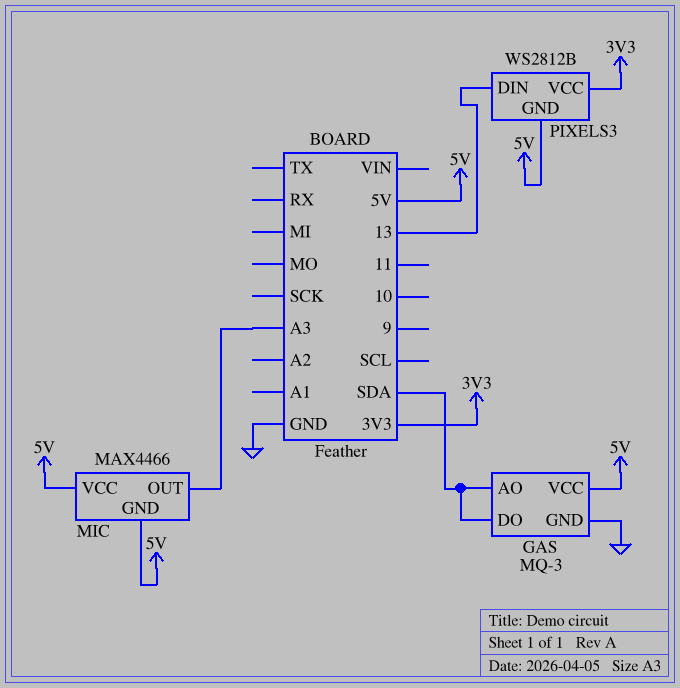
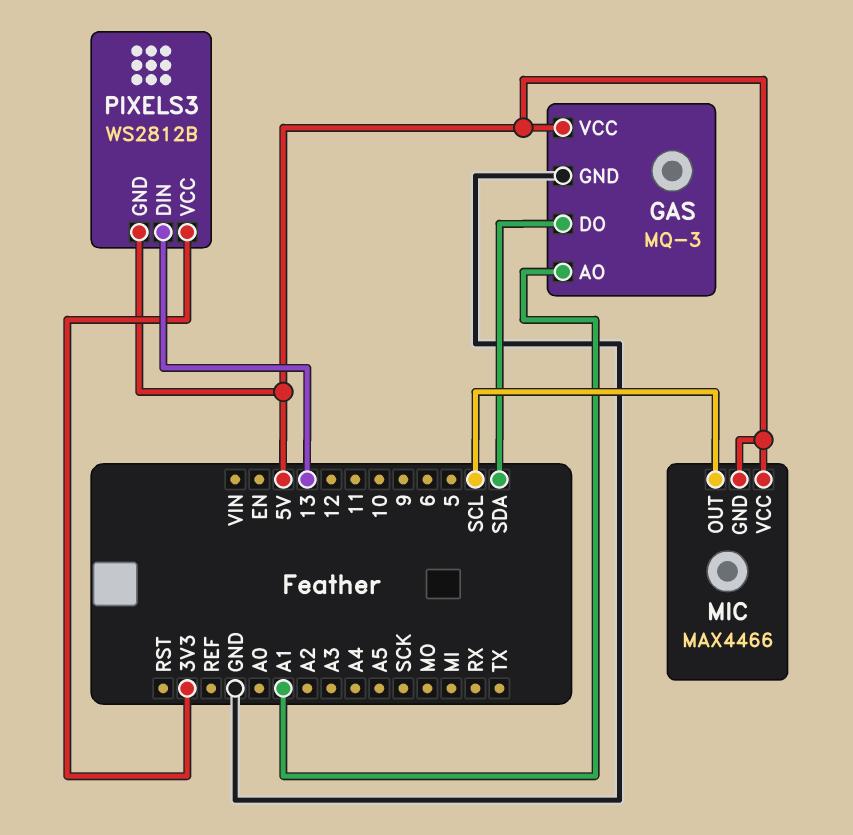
GAS pin AO: SDA -> A1
MIC pin OUT: A3 -> SCL

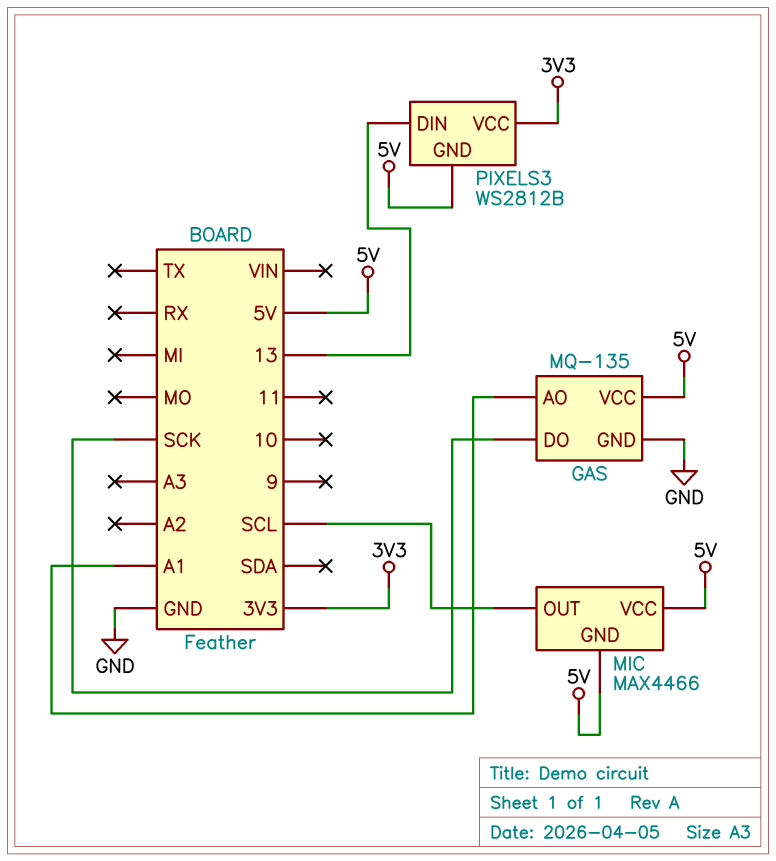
GAS: MQ-3 -> MQ-135
GAS pin DO: SDA -> SCK

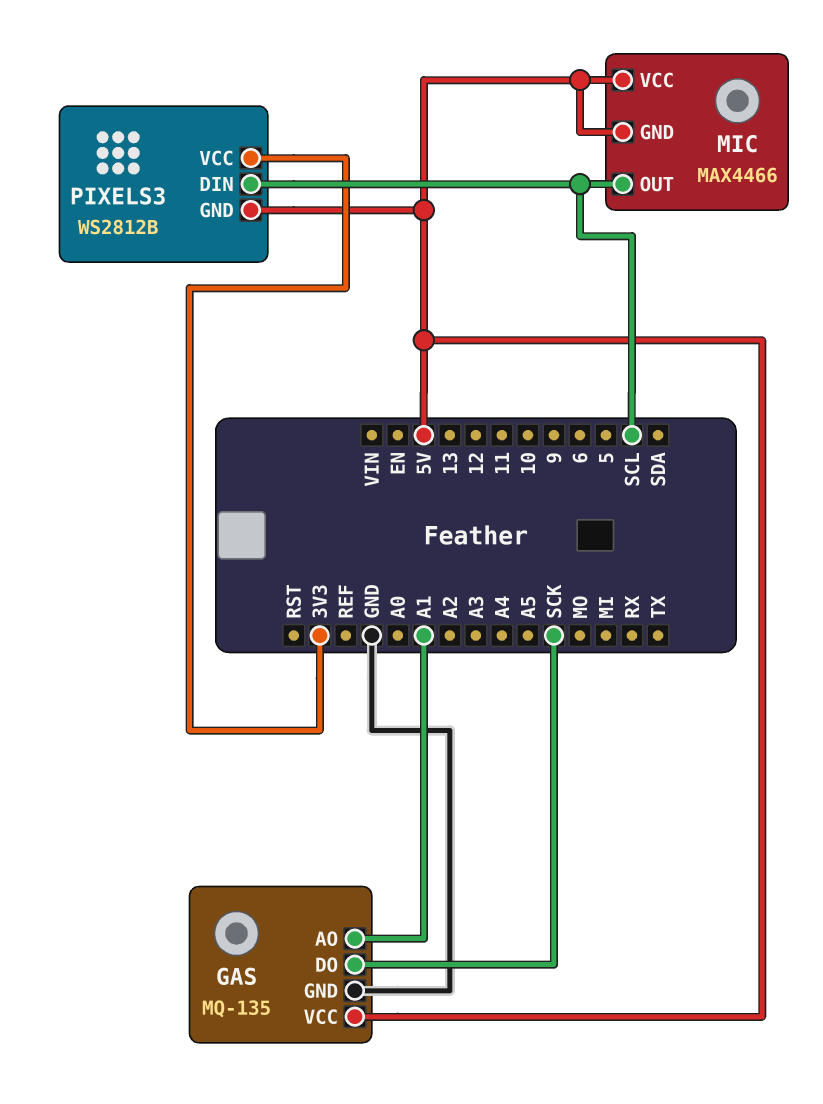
PIXELS3 pin DIN: 13 -> SCL

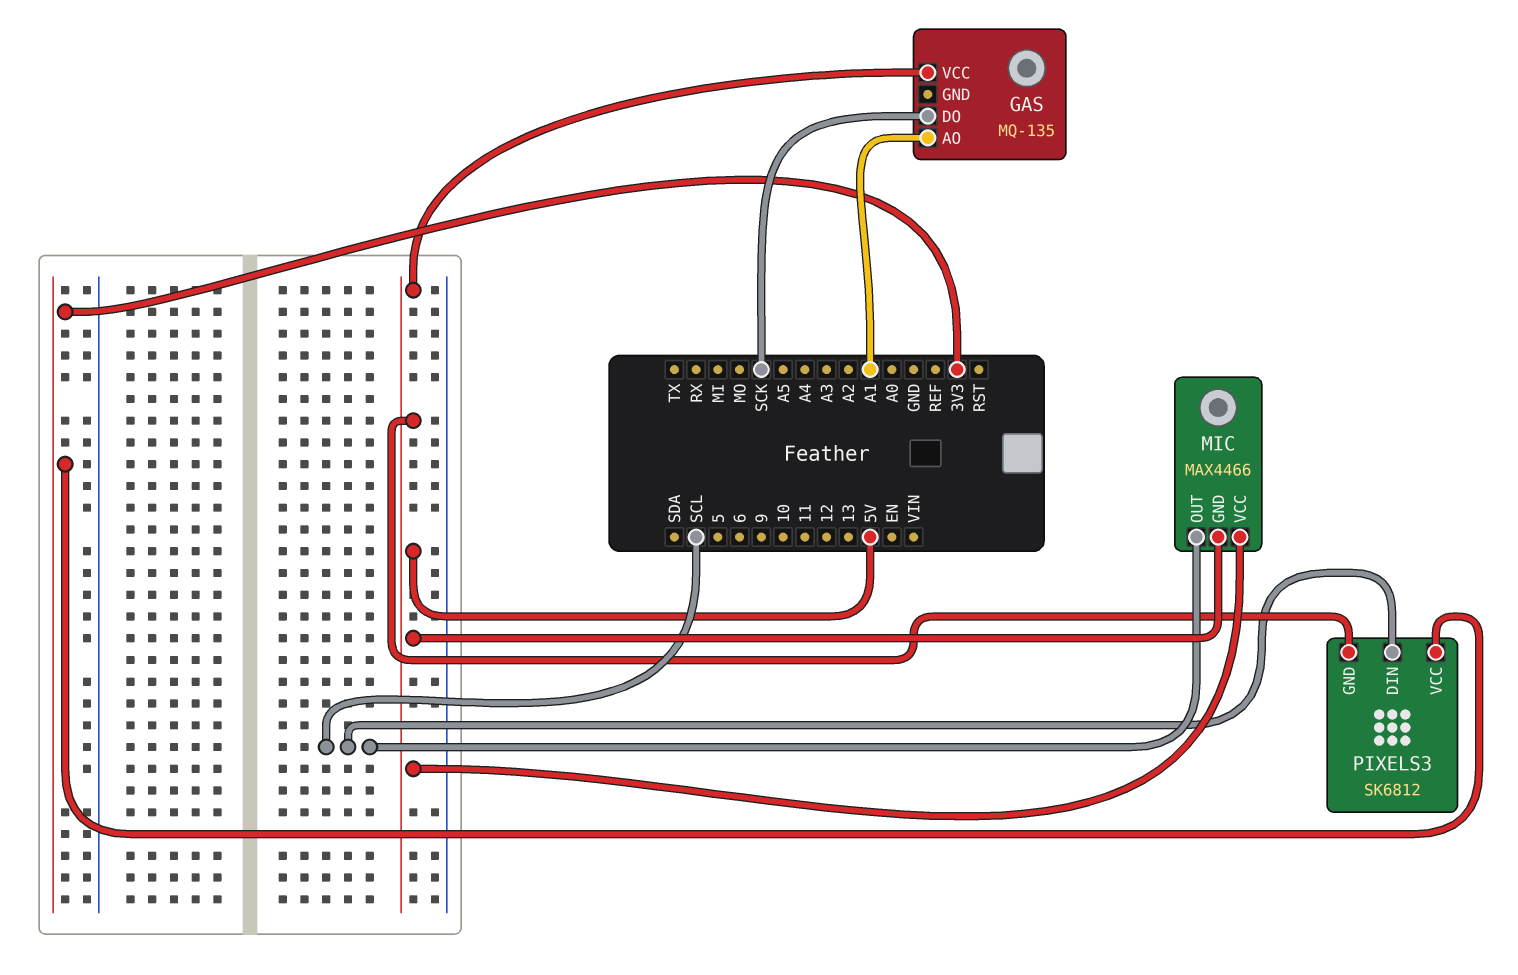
GAS pin GND: GND -> none
PIXELS3: WS2812B -> SK6812

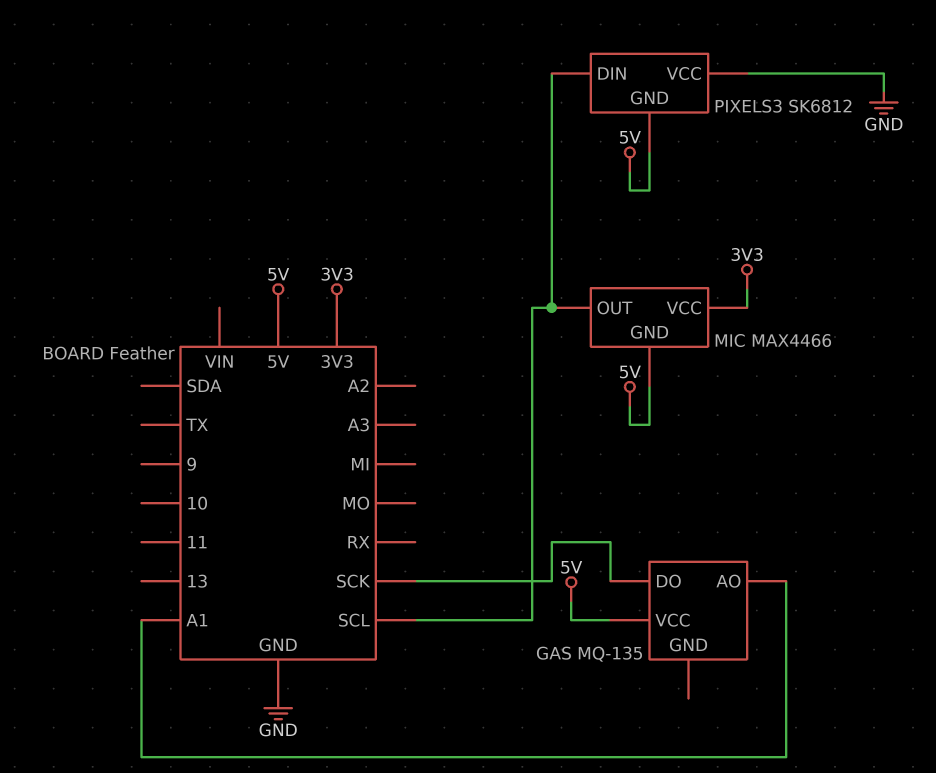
MIC pin VCC: 5V -> 3V3
PIXELS3 pin VCC: 3V3 -> GND

